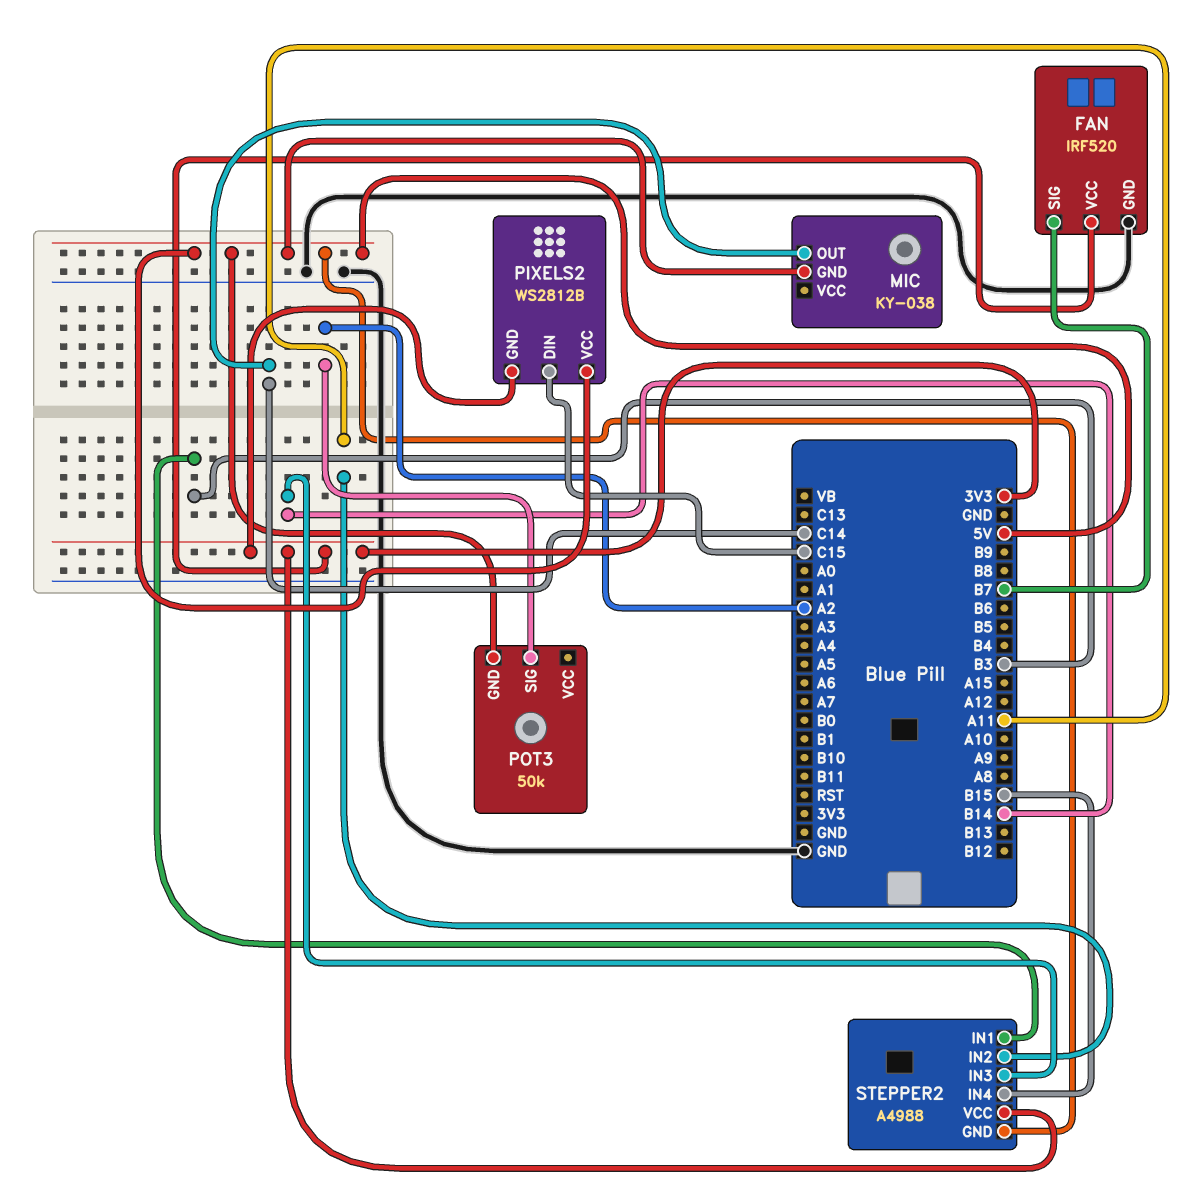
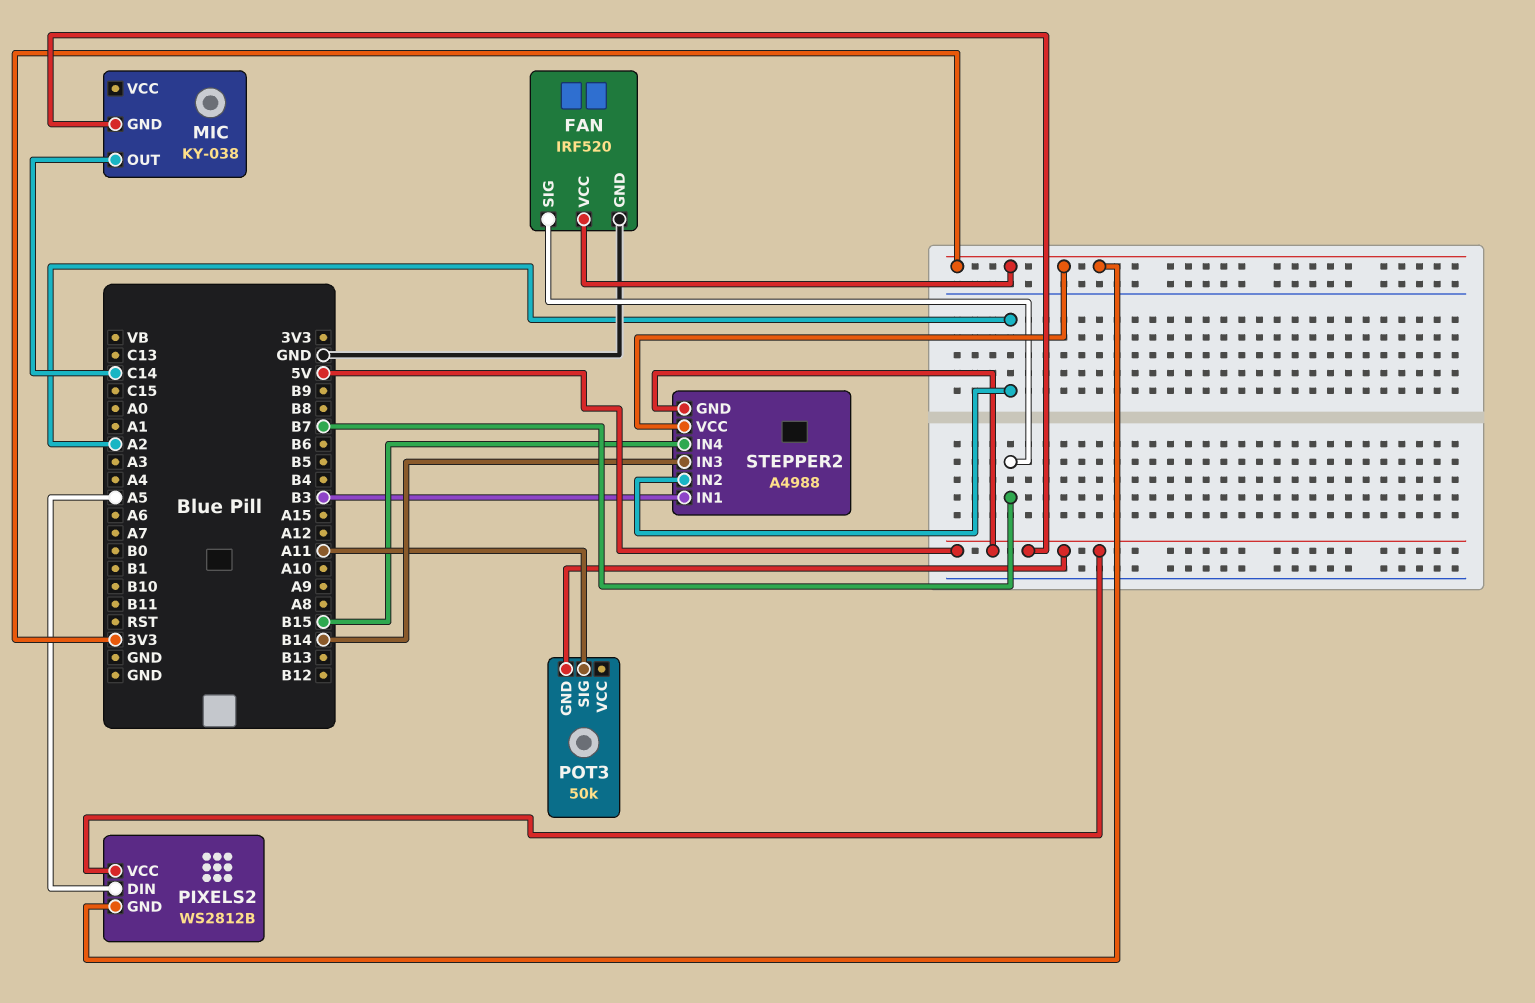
PIXELS2 pin DIN: C15 -> A5
POT3 pin SIG: A2 -> A11
STEPPER2 pin IN2: A11 -> A2

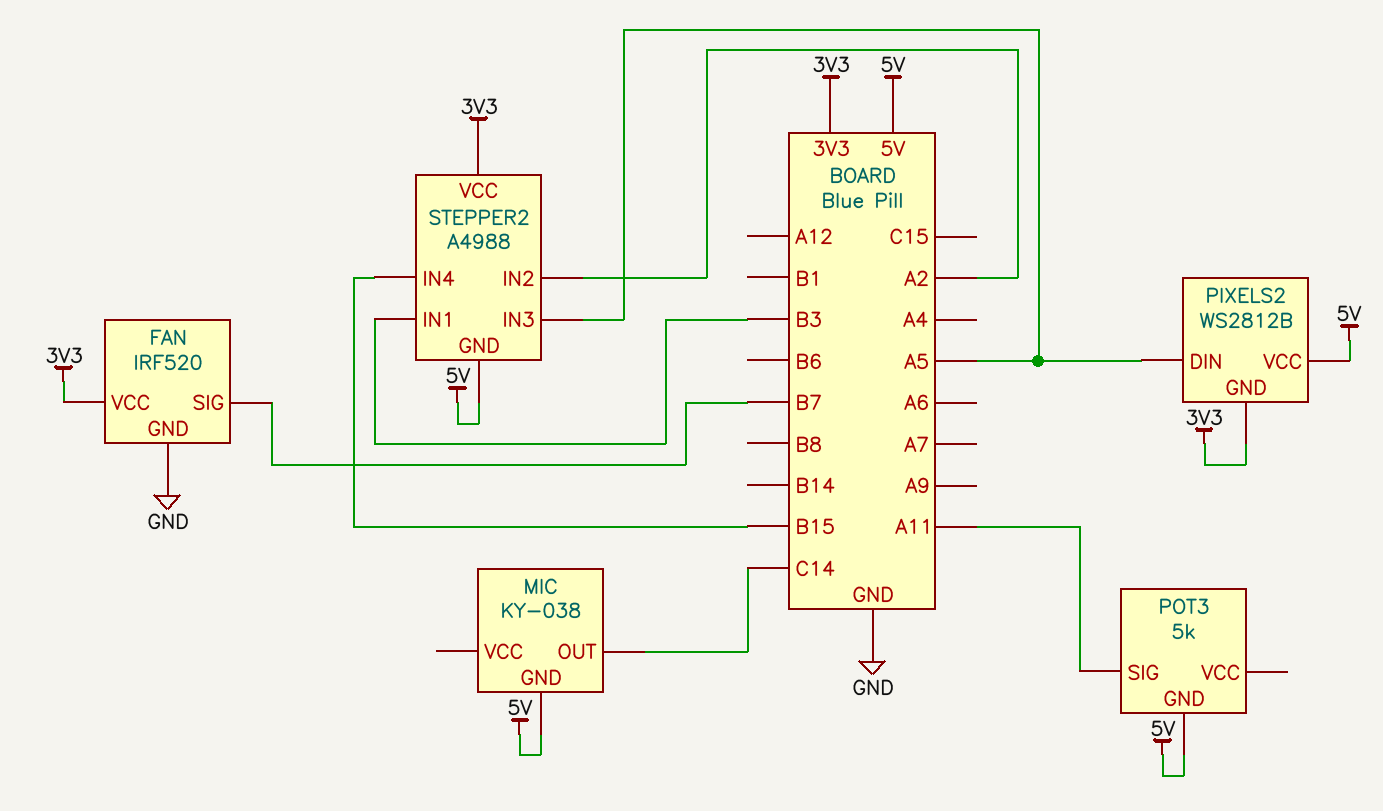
POT3: 50k -> 5k
STEPPER2 pin IN3: B14 -> A5

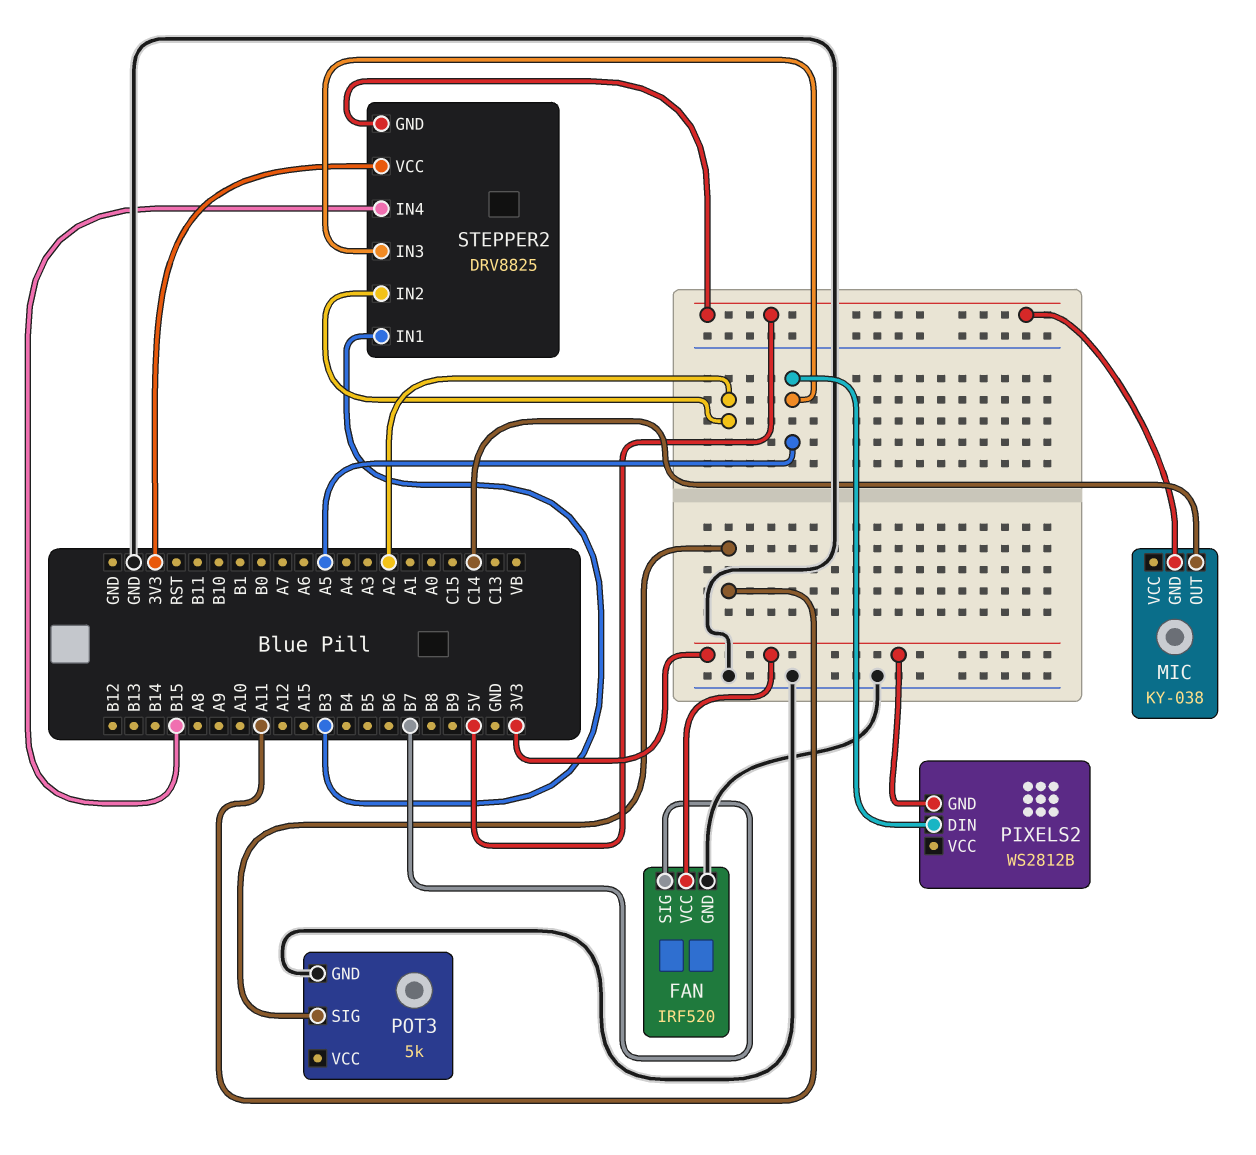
PIXELS2 pin VCC: 5V -> none
POT3 pin GND: 5V -> GND
STEPPER2: A4988 -> DRV8825

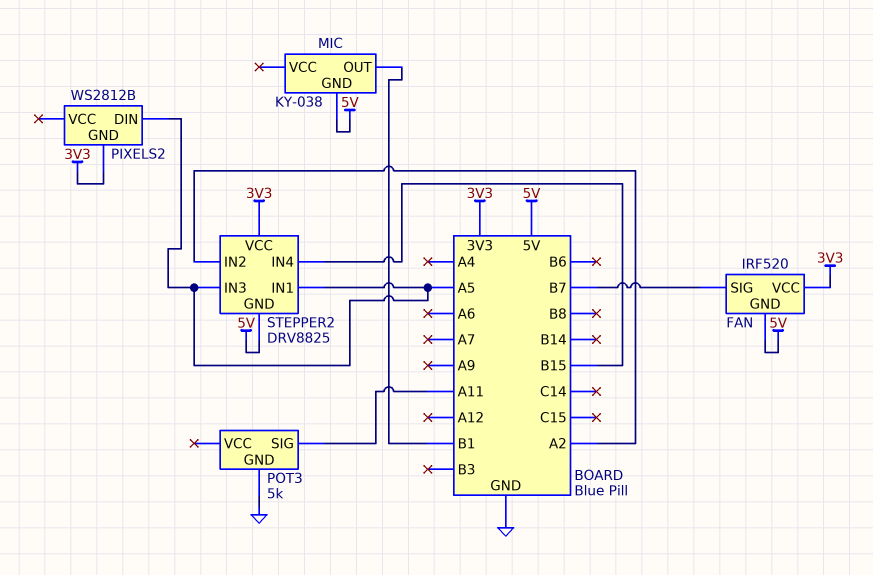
FAN pin GND: GND -> 5V
MIC pin OUT: C14 -> B1
STEPPER2 pin IN1: B3 -> A5

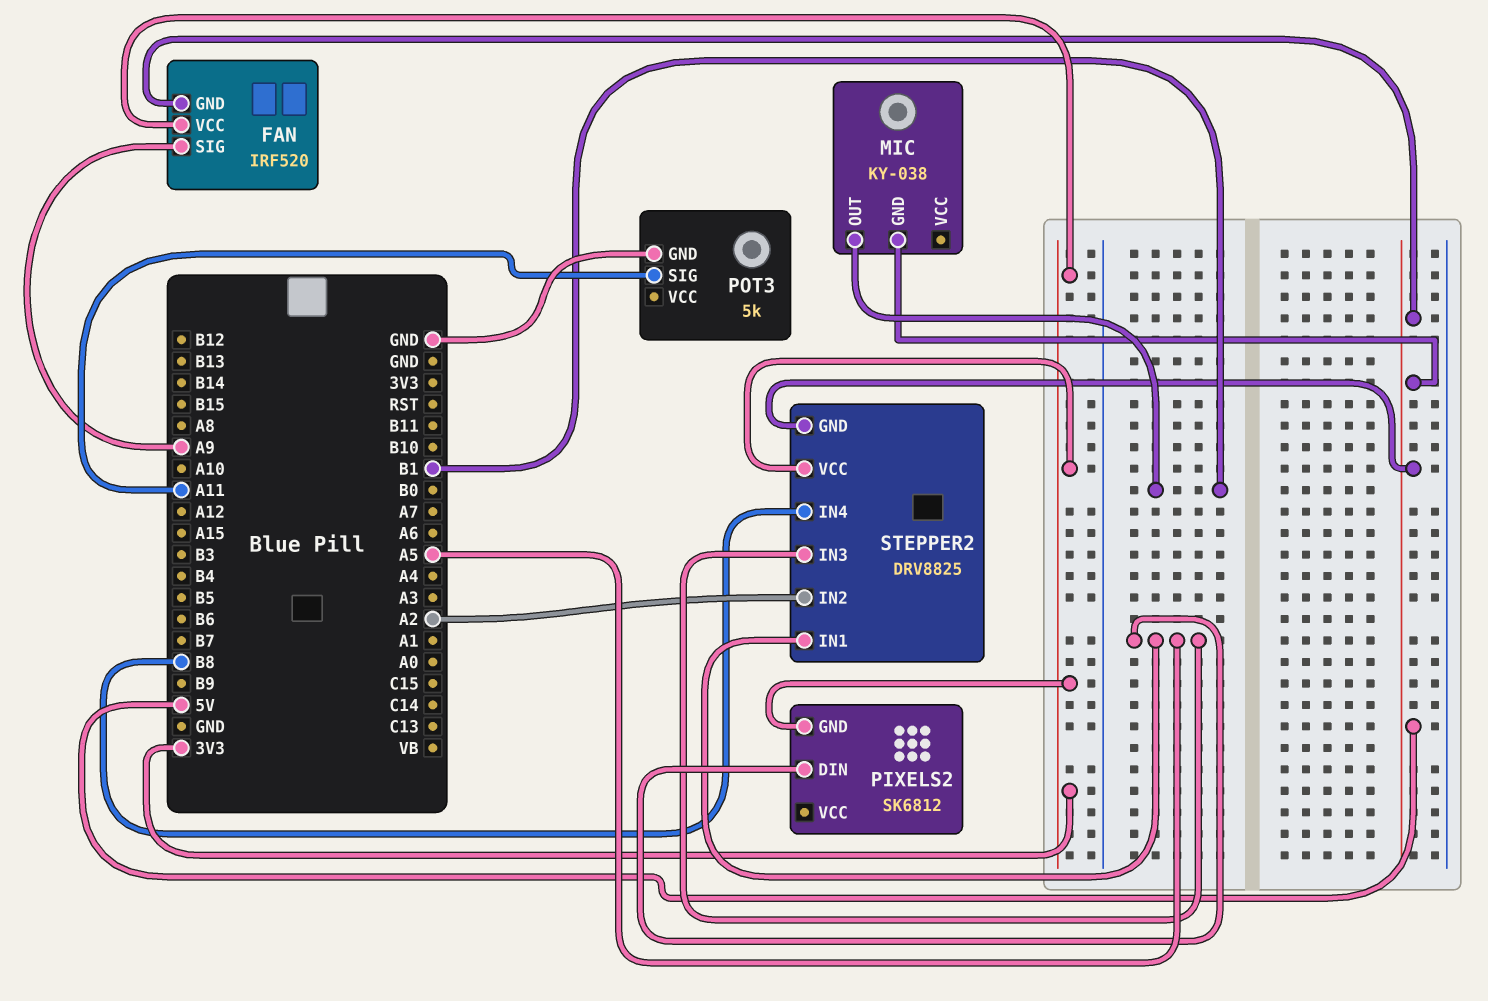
FAN pin SIG: B7 -> A9
PIXELS2: WS2812B -> SK6812
STEPPER2 pin IN4: B15 -> B8

